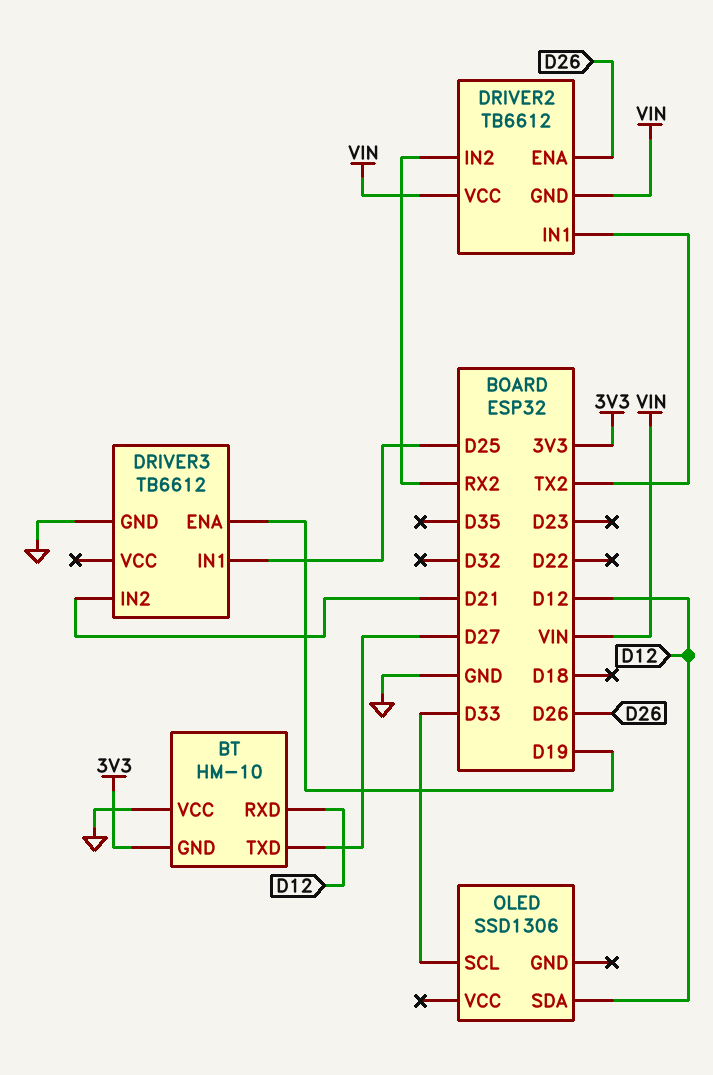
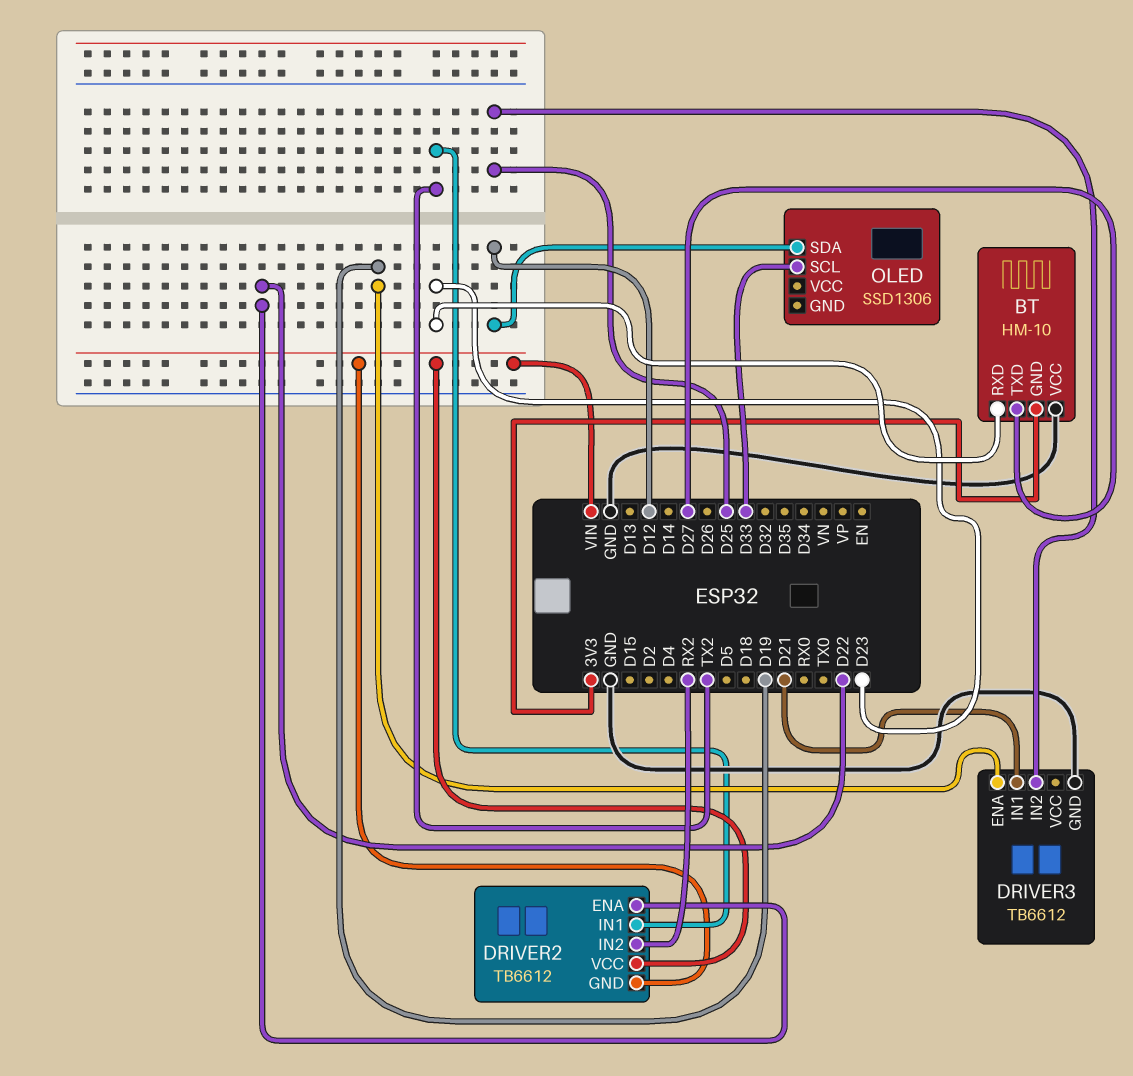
BT pin RXD: D12 -> D23
DRIVER2 pin ENA: D26 -> D22
DRIVER3 pin IN1: D25 -> D21
DRIVER3 pin IN2: D21 -> D25

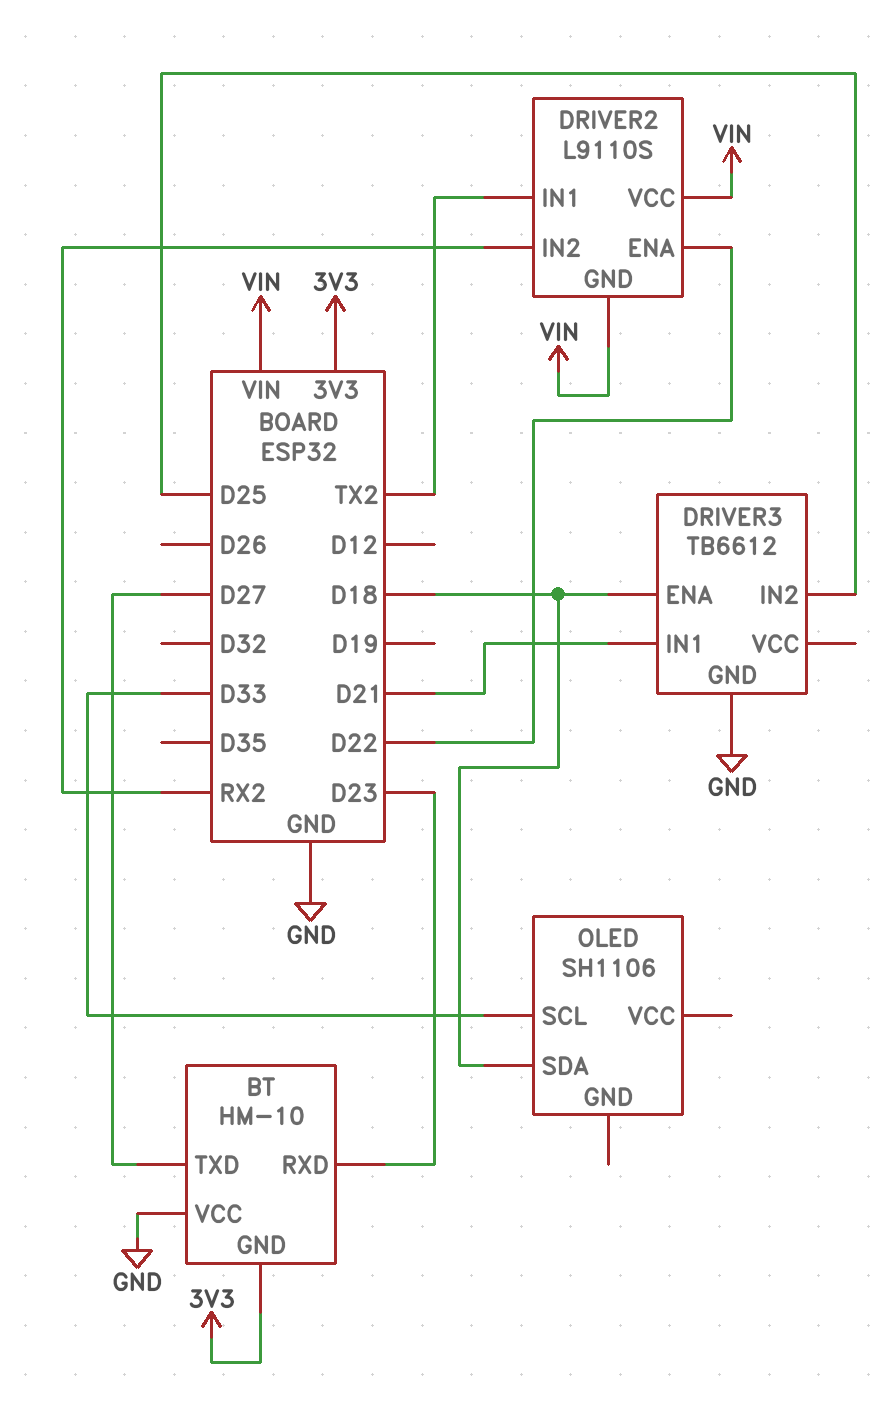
DRIVER2: TB6612 -> L9110S
DRIVER3 pin ENA: D19 -> D18
OLED: SSD1306 -> SH1106
OLED pin SDA: D12 -> D18

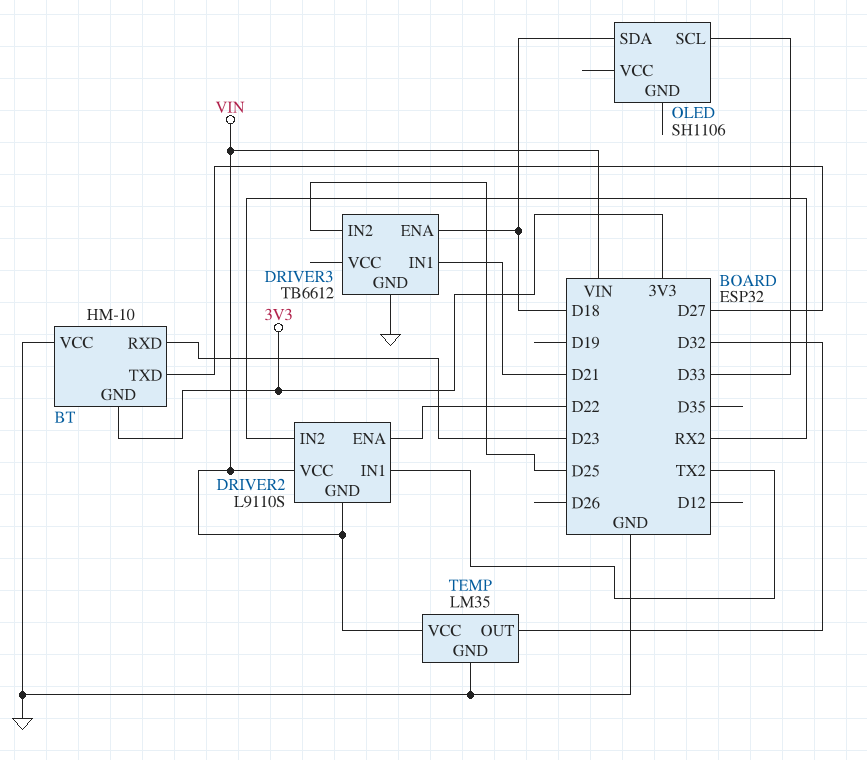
TEMP: none -> LM35
TEMP pin GND: none -> GND
TEMP pin OUT: none -> D32
TEMP pin VCC: none -> VIN

